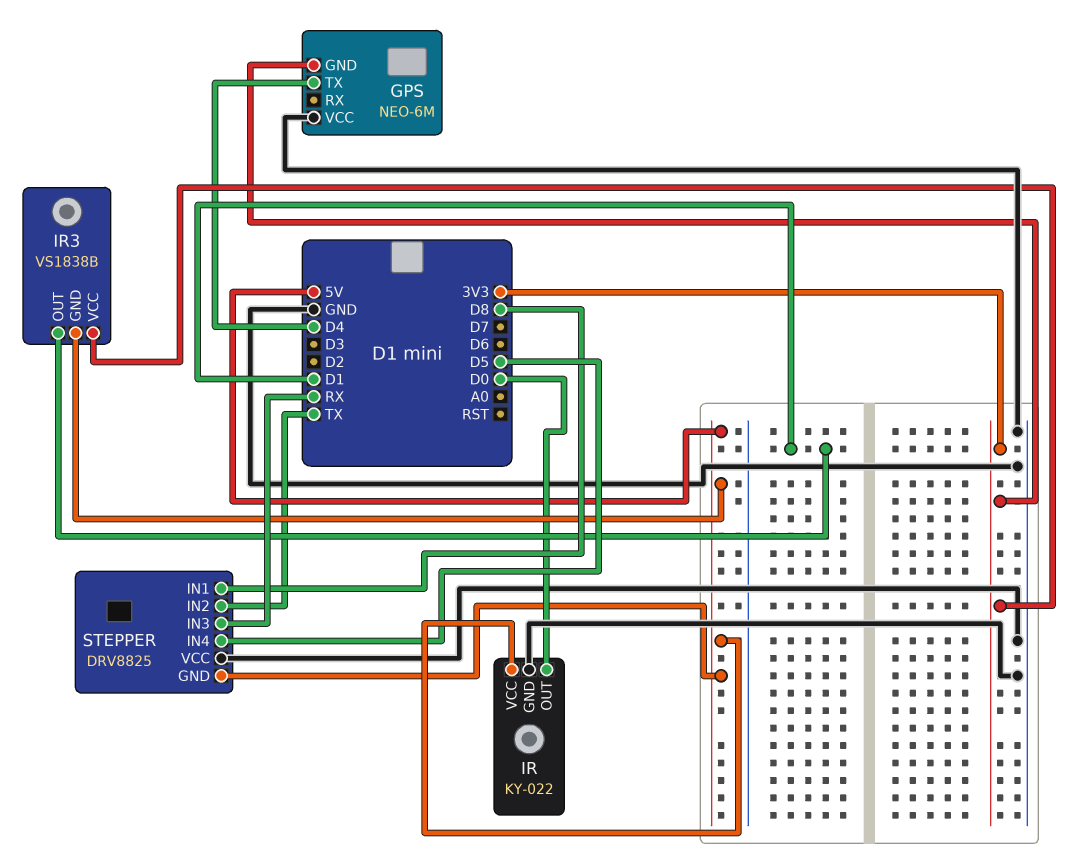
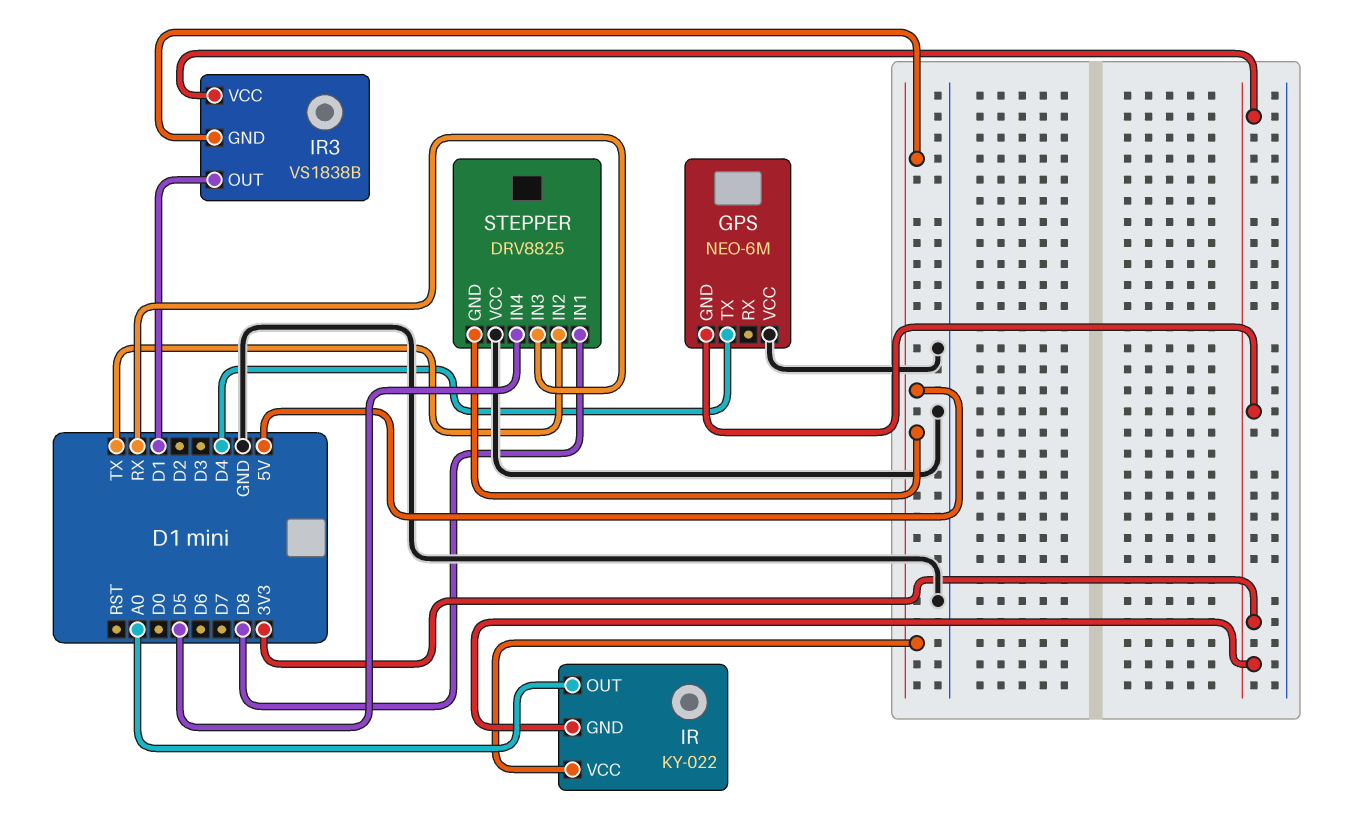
IR pin GND: GND -> 3V3
IR pin OUT: D0 -> A0

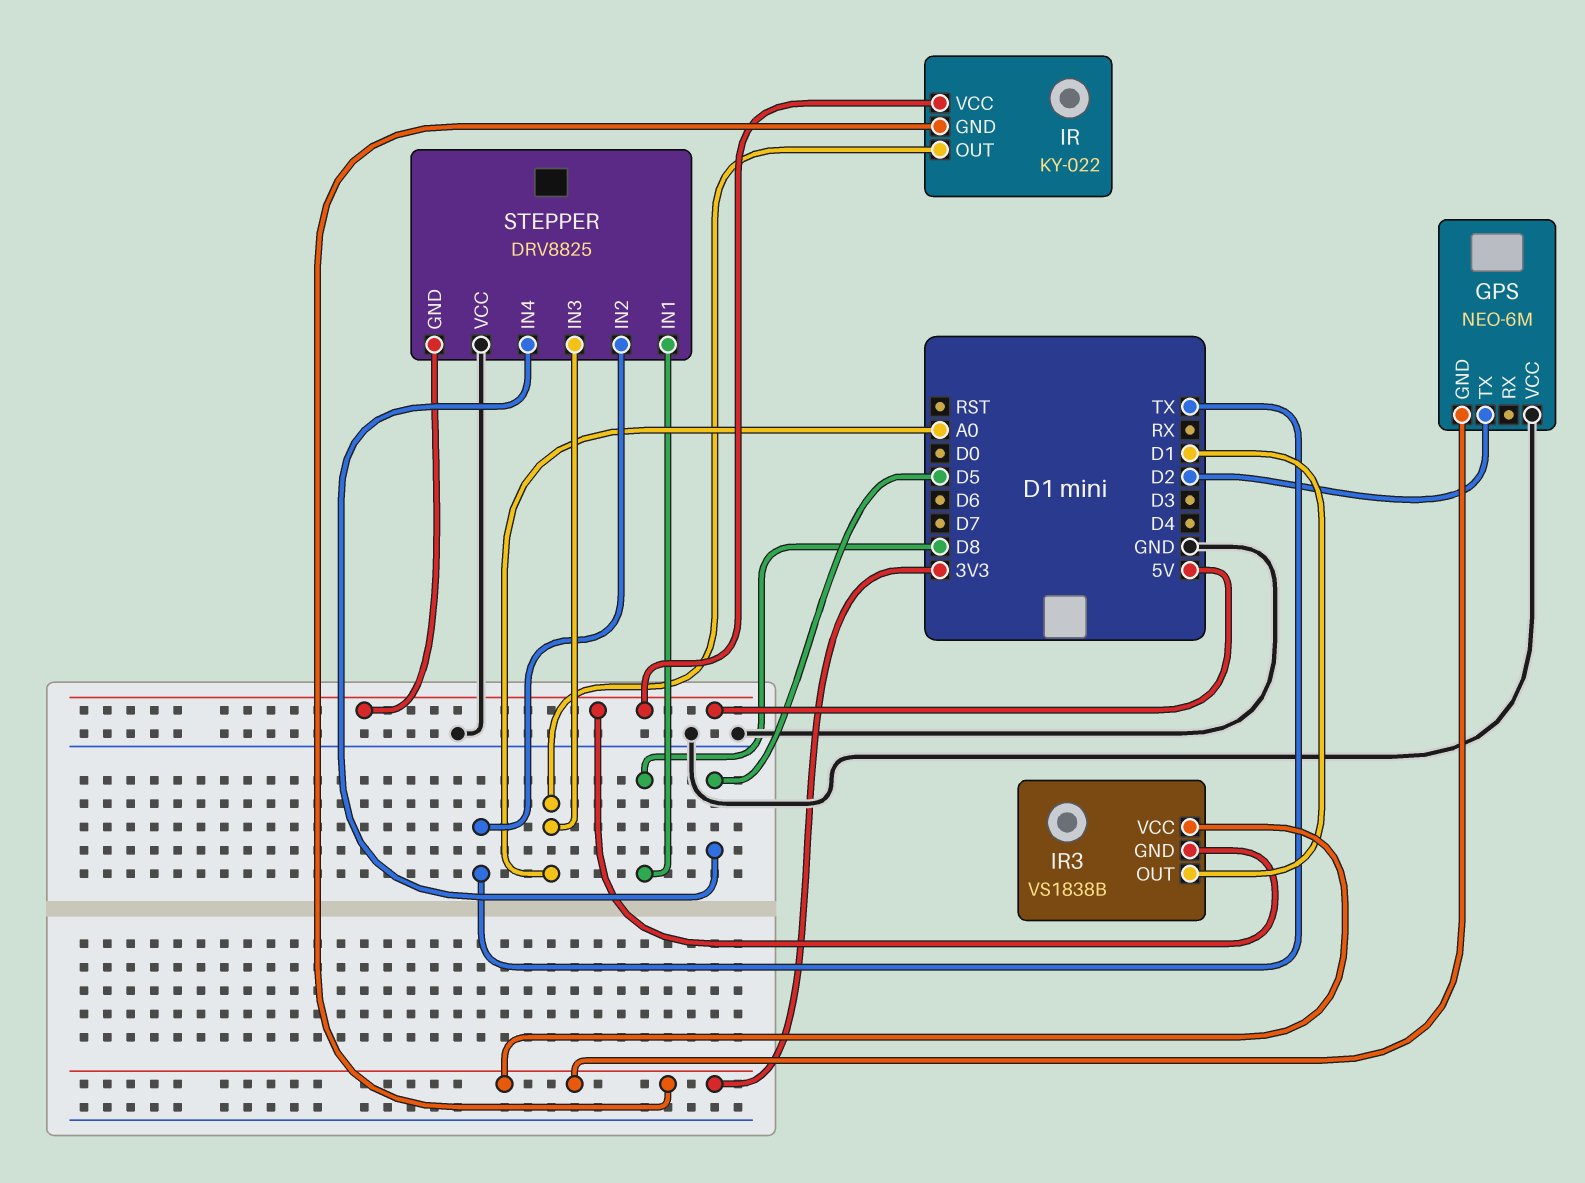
GPS pin TX: D4 -> D2
STEPPER pin IN3: RX -> A0

